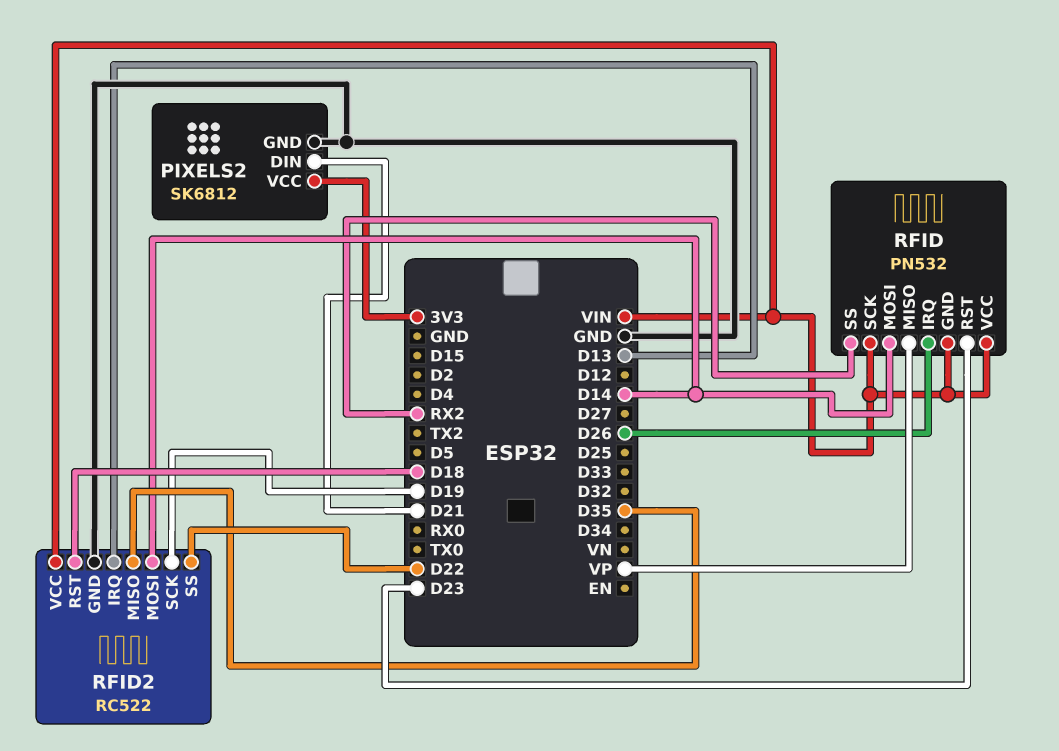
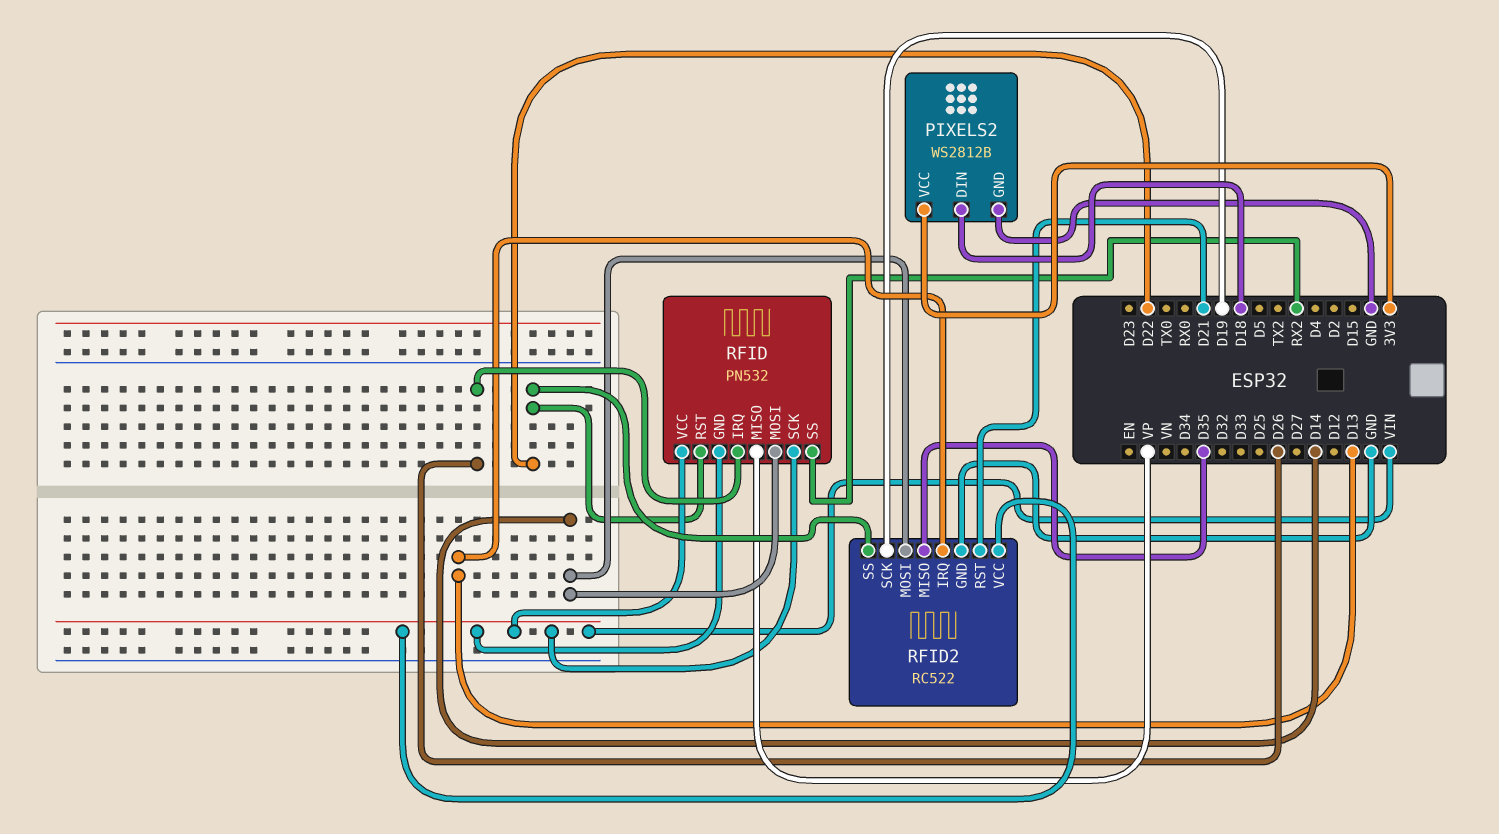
PIXELS2: SK6812 -> WS2812B
PIXELS2 pin DIN: D21 -> D18
RFID pin RST: D23 -> D22
RFID2 pin RST: D18 -> D21

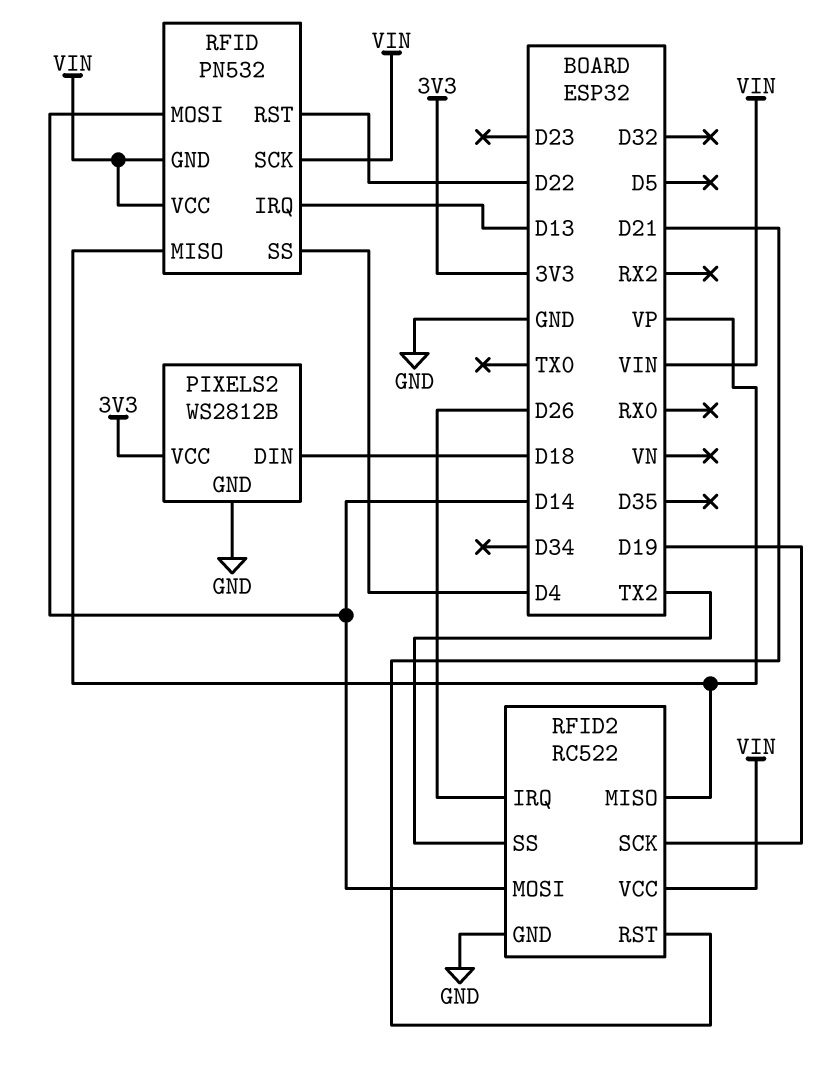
RFID pin IRQ: D26 -> D13
RFID pin SS: RX2 -> D4
RFID2 pin IRQ: D13 -> D26
RFID2 pin MISO: D35 -> VP
RFID2 pin SS: D22 -> TX2

